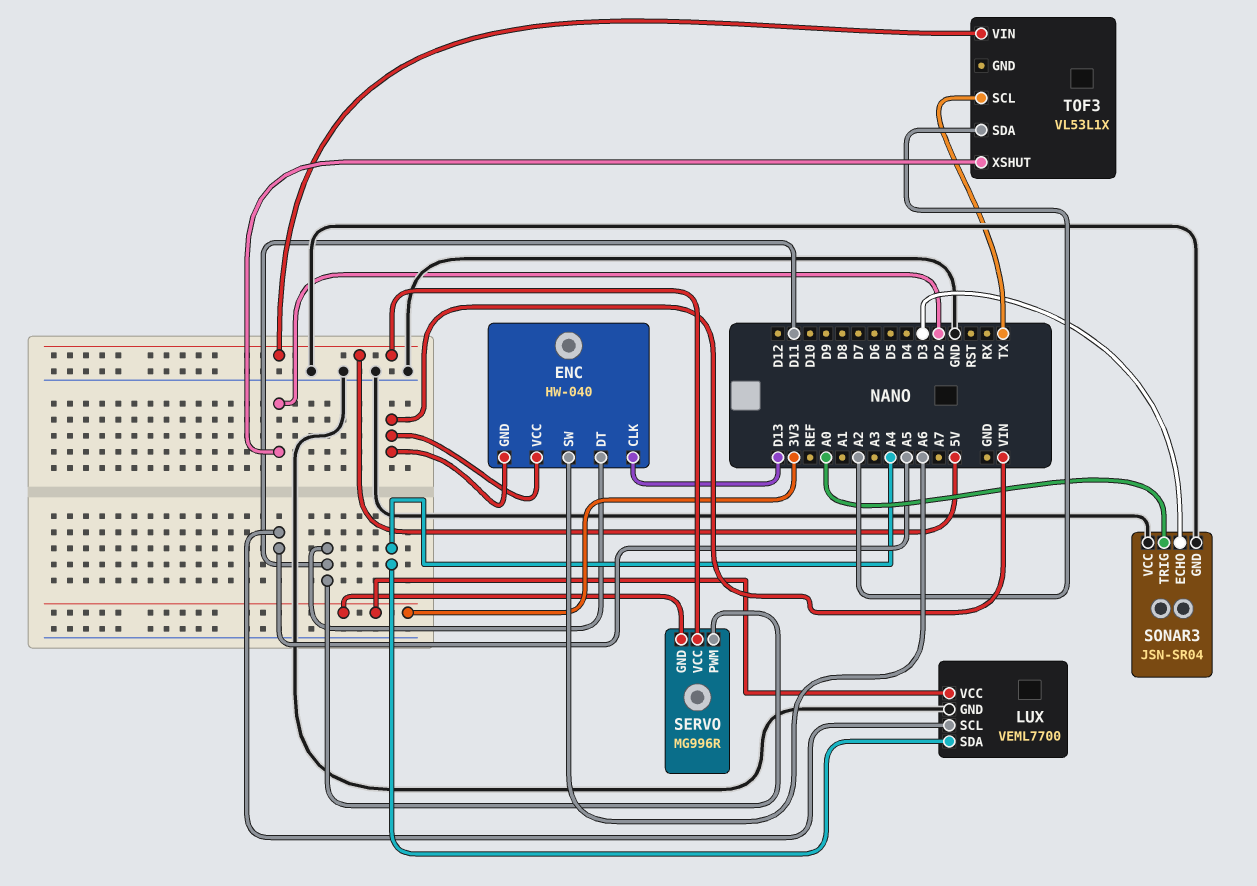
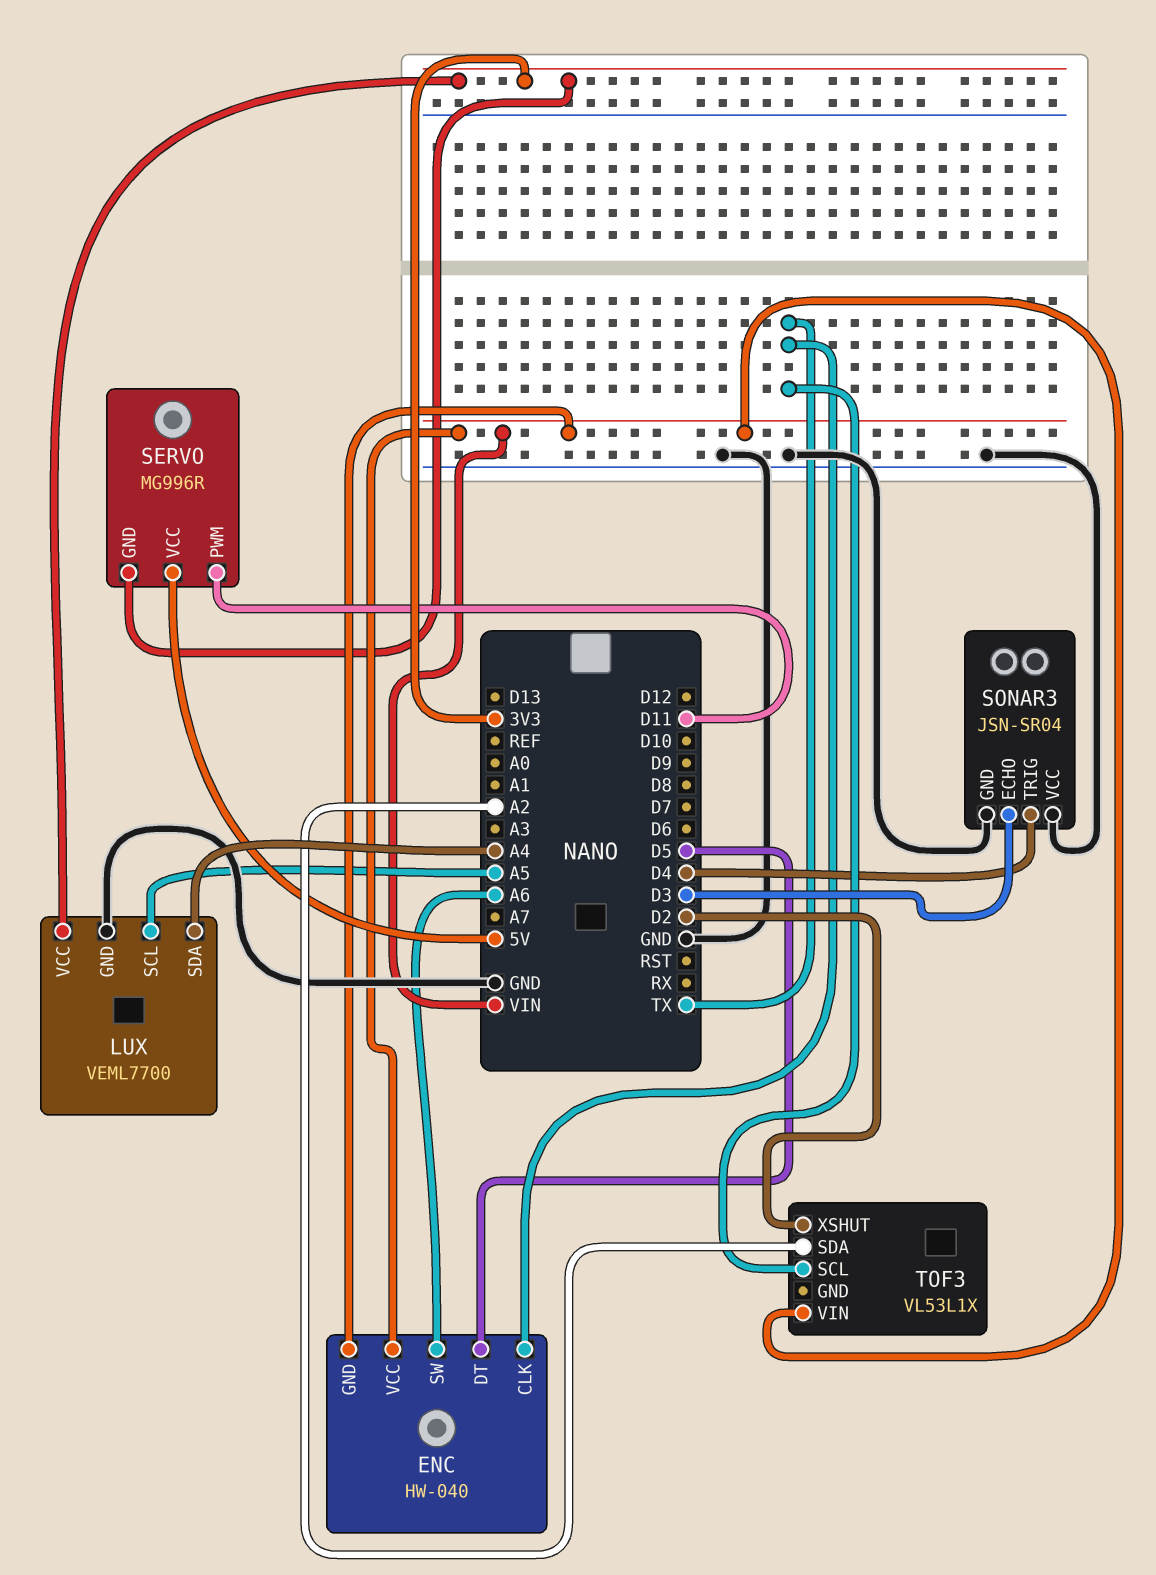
ENC pin CLK: D13 -> TX
ENC pin DT: D11 -> D5
SONAR3 pin TRIG: A0 -> D4
TOF3 pin VIN: 5V -> VIN

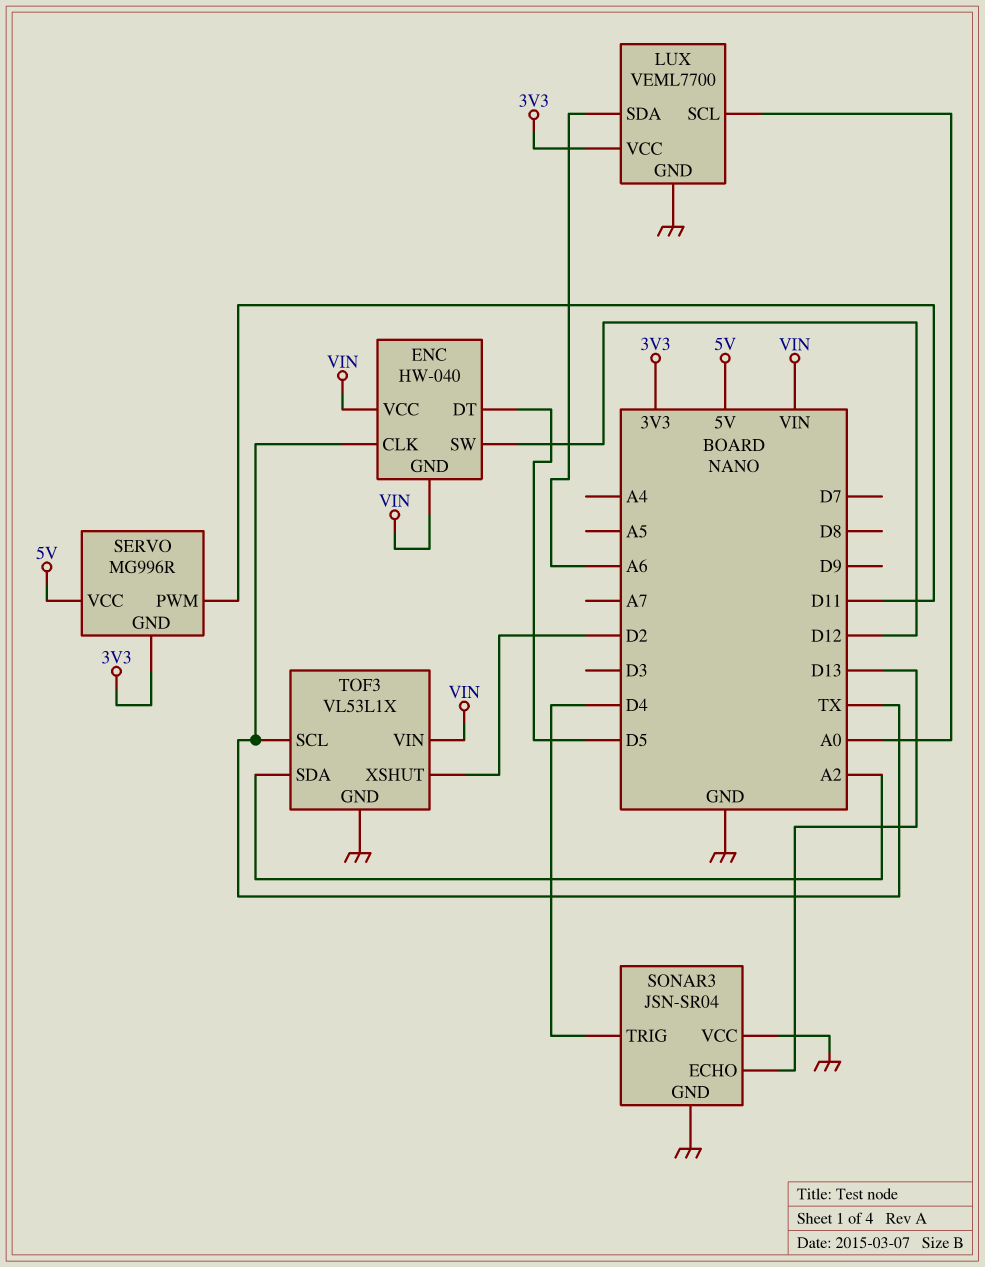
ENC pin SW: A6 -> D12
LUX pin SCL: A5 -> A0
LUX pin SDA: A4 -> A6
SONAR3 pin ECHO: D3 -> D13
TOF3 pin GND: none -> GND

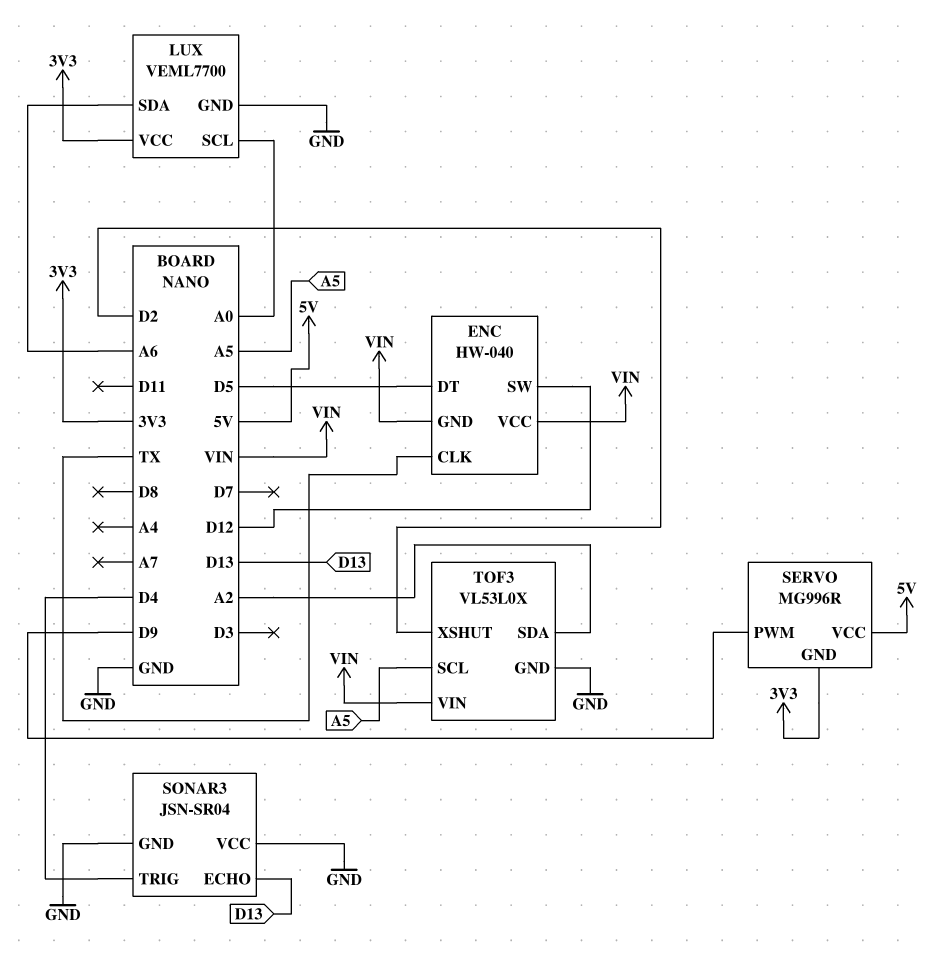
SERVO pin PWM: D11 -> D9
TOF3: VL53L1X -> VL53L0X
TOF3 pin SCL: TX -> A5

